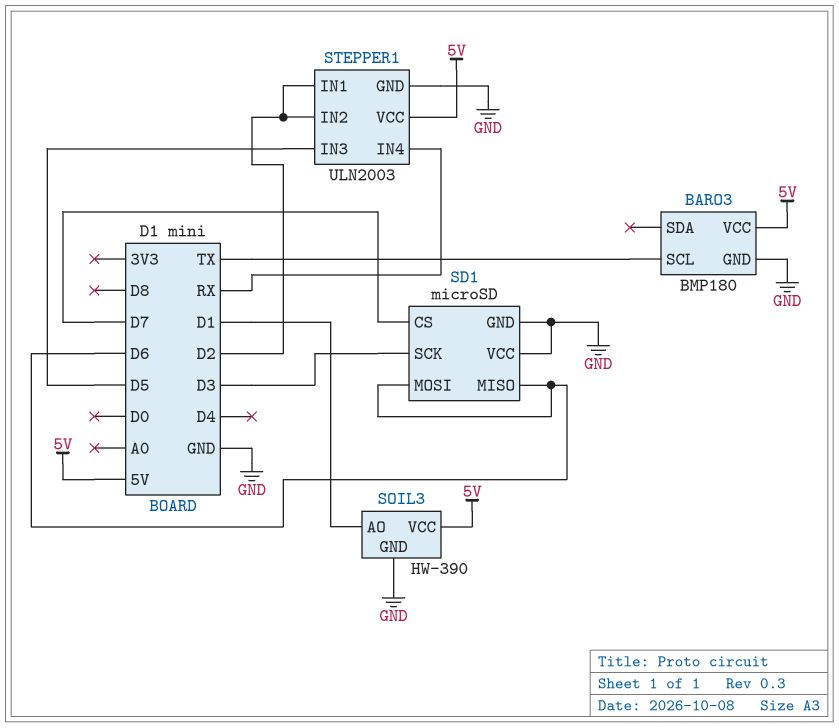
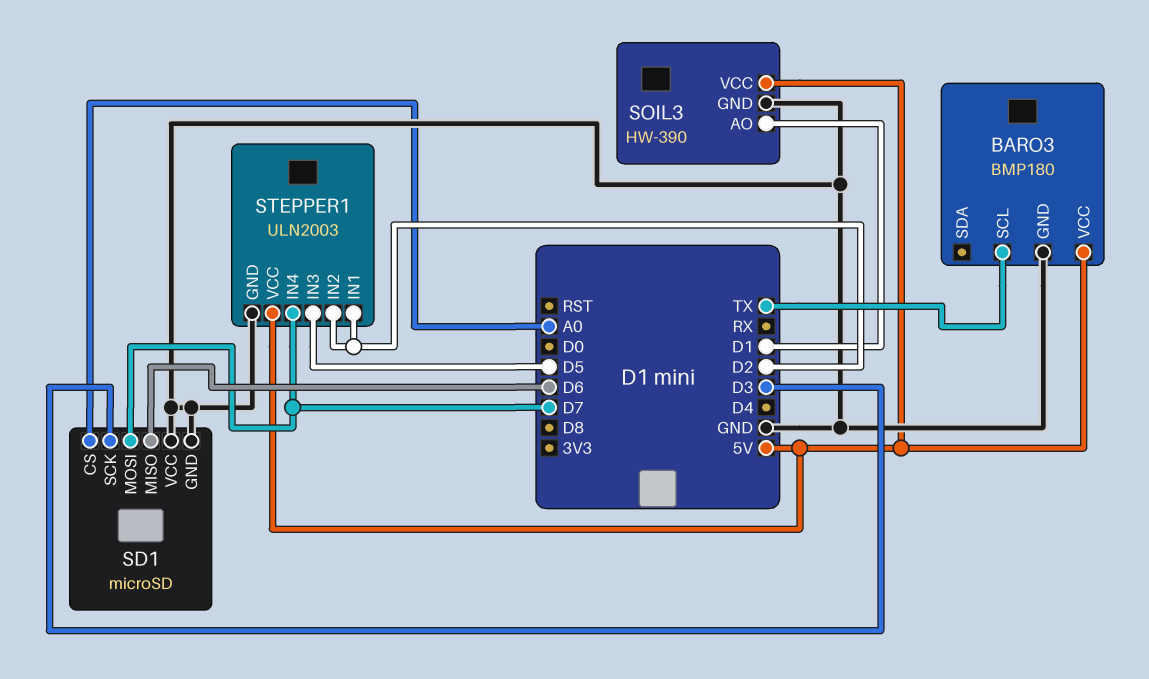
SD1 pin CS: D7 -> A0
SD1 pin MOSI: D6 -> D7
STEPPER1 pin IN4: RX -> D7

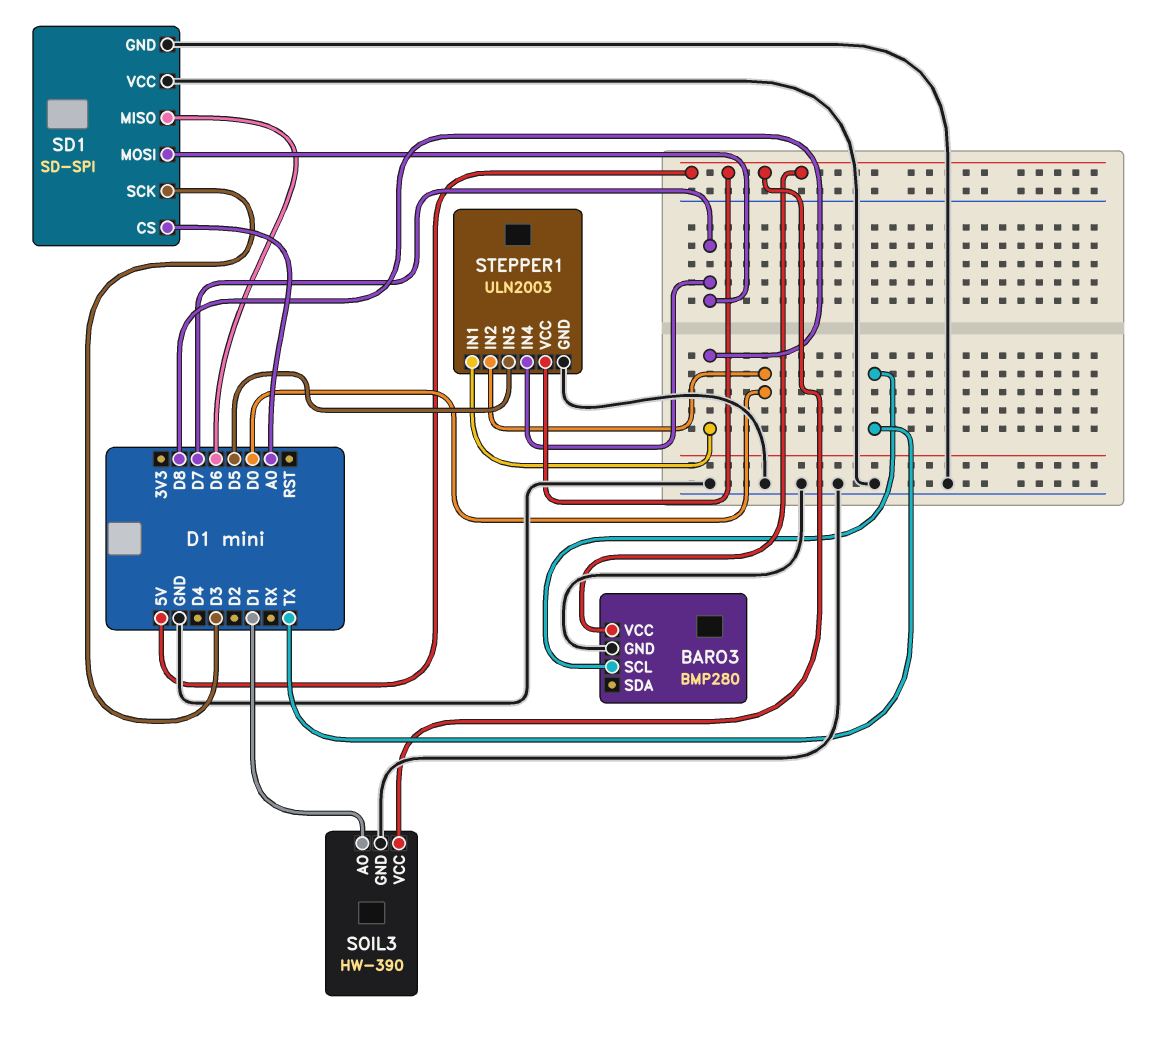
BARO3: BMP180 -> BMP280
SD1: microSD -> SD-SPI
STEPPER1 pin IN1: D2 -> D8
STEPPER1 pin IN2: D2 -> D0

